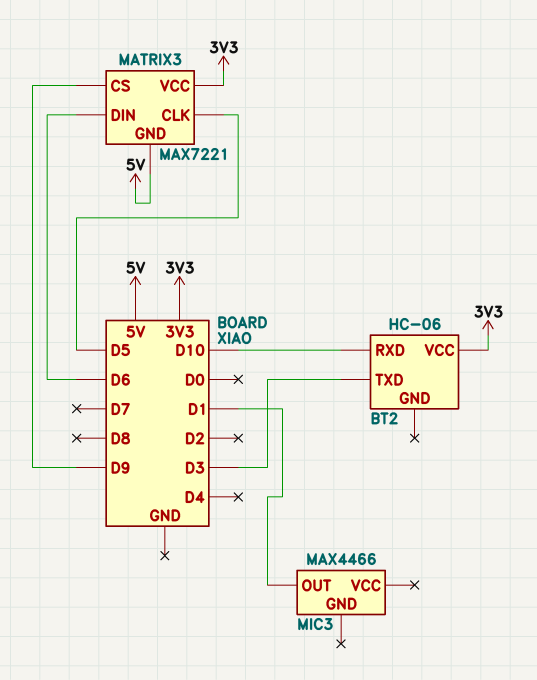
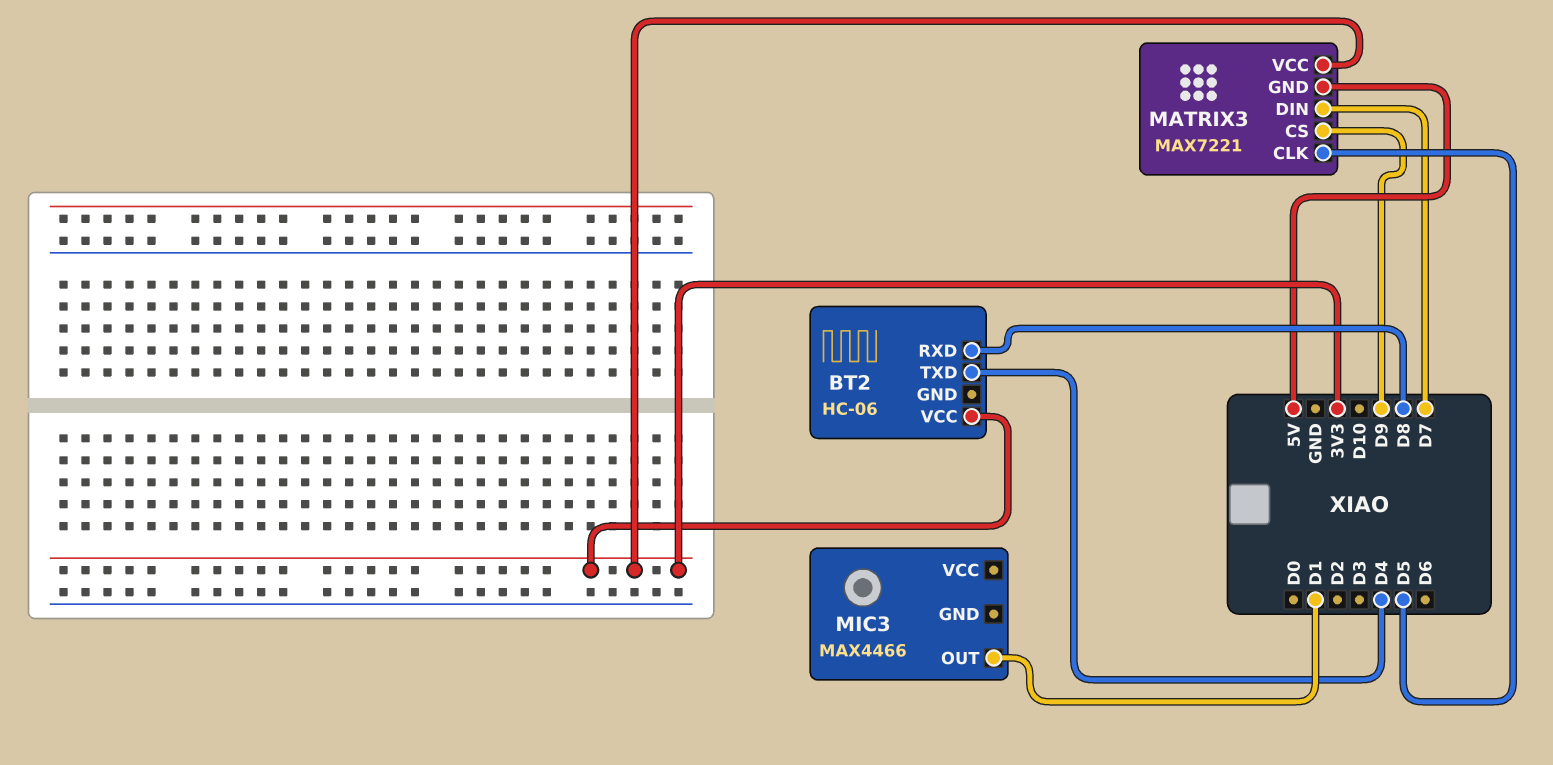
BT2 pin RXD: D10 -> D8
BT2 pin TXD: D3 -> D4
MATRIX3 pin DIN: D6 -> D7

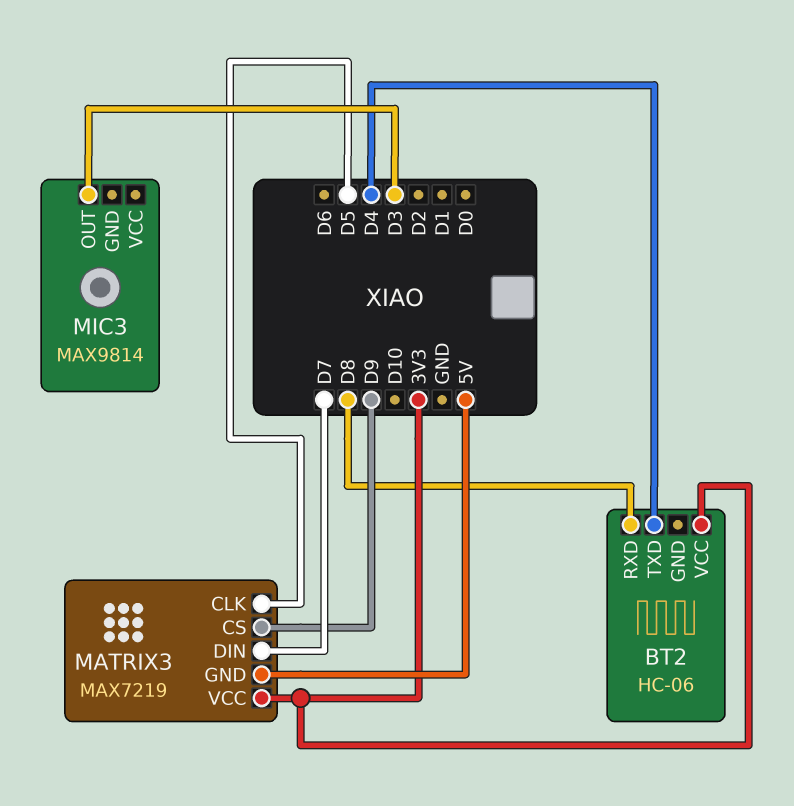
MATRIX3: MAX7221 -> MAX7219
MIC3: MAX4466 -> MAX9814
MIC3 pin OUT: D1 -> D3

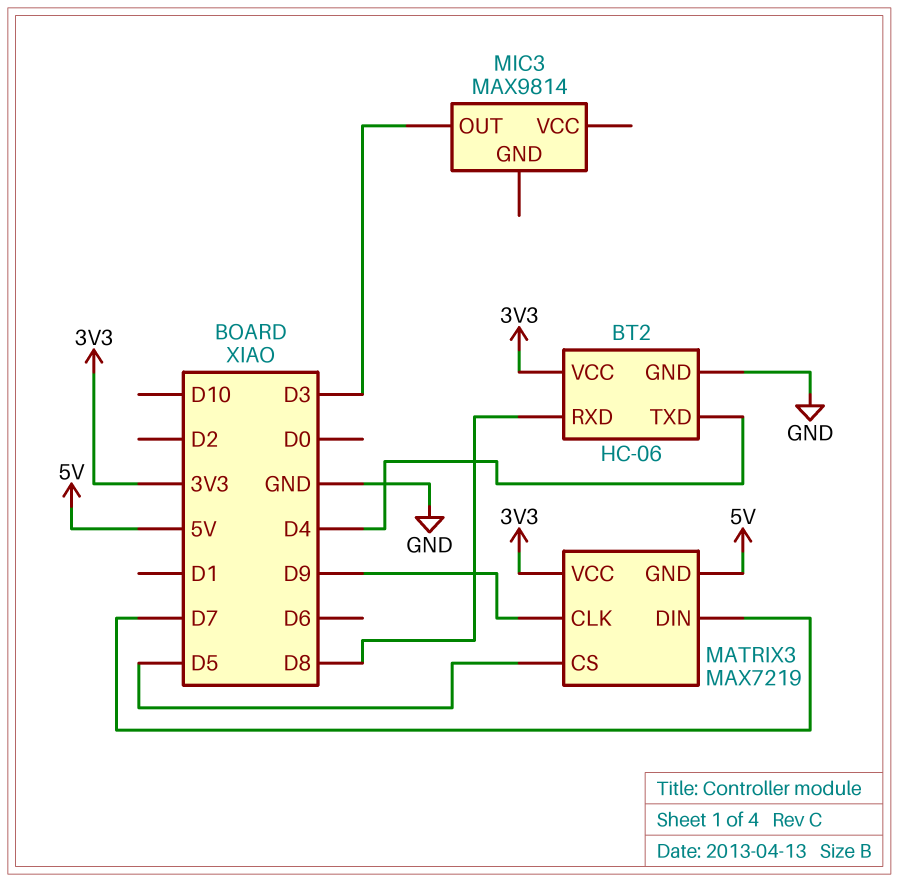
BT2 pin GND: none -> GND
MATRIX3 pin CLK: D5 -> D9
MATRIX3 pin CS: D9 -> D5

